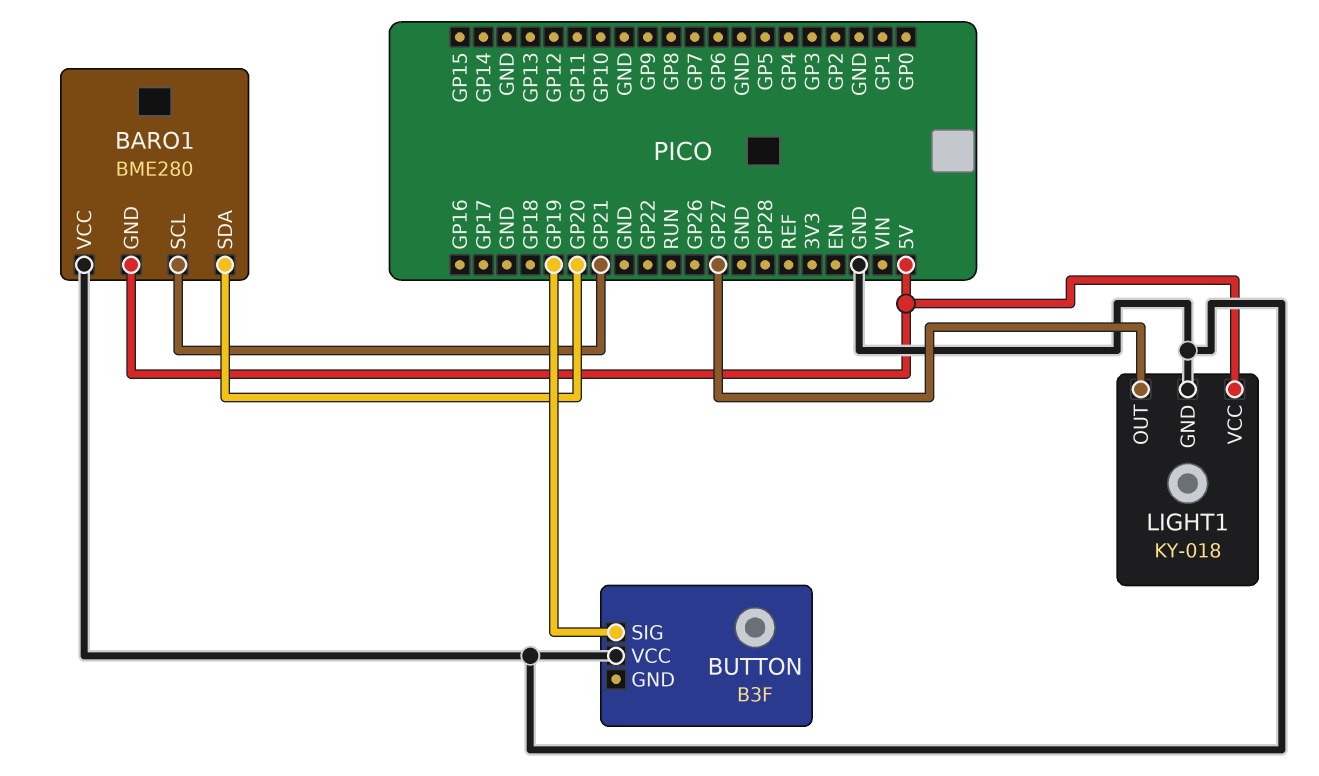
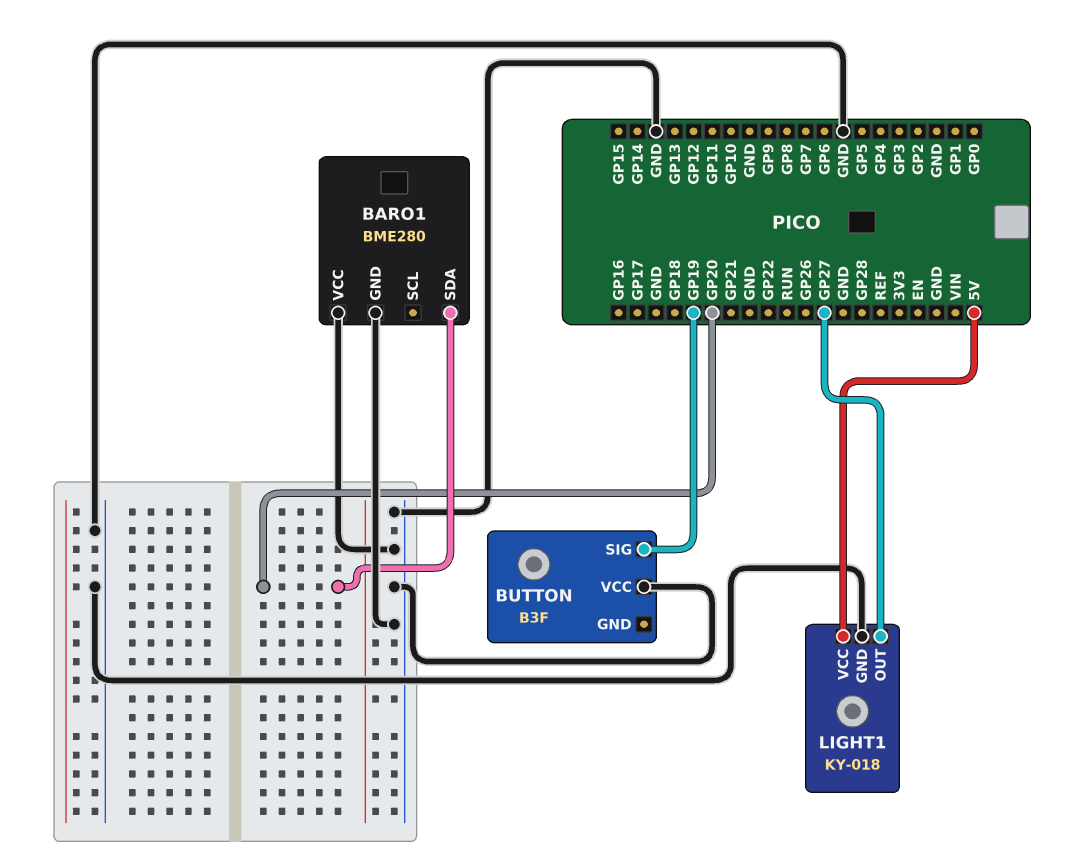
BARO1 pin GND: 5V -> GND
BARO1 pin SCL: GP21 -> none

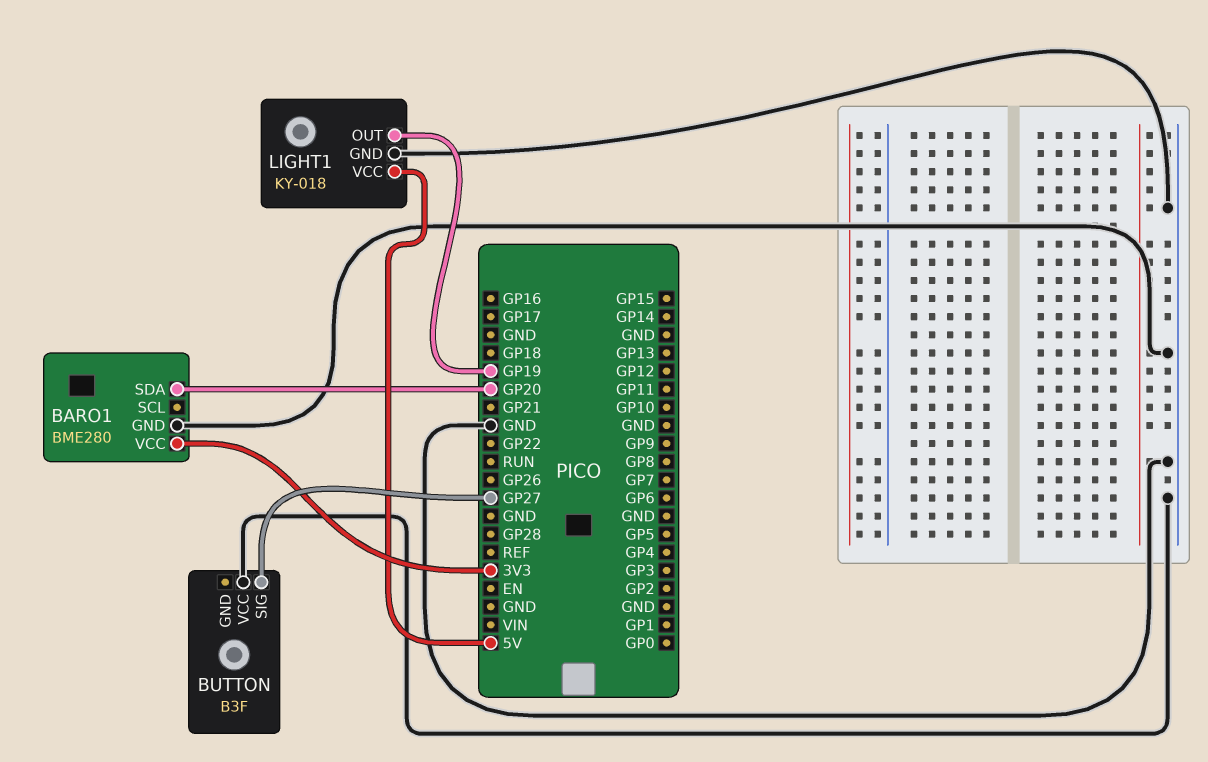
BARO1 pin VCC: GND -> 3V3
BUTTON pin SIG: GP19 -> GP27
LIGHT1 pin OUT: GP27 -> GP19

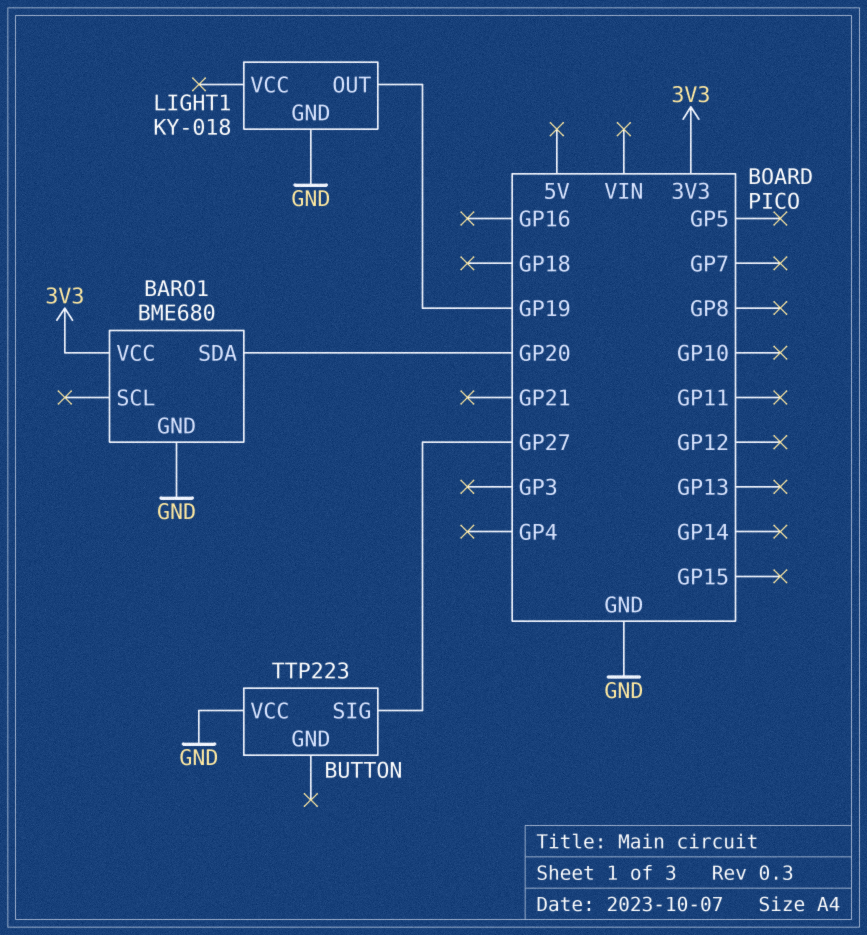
BARO1: BME280 -> BME680
BUTTON: B3F -> TTP223
LIGHT1 pin VCC: 5V -> none

